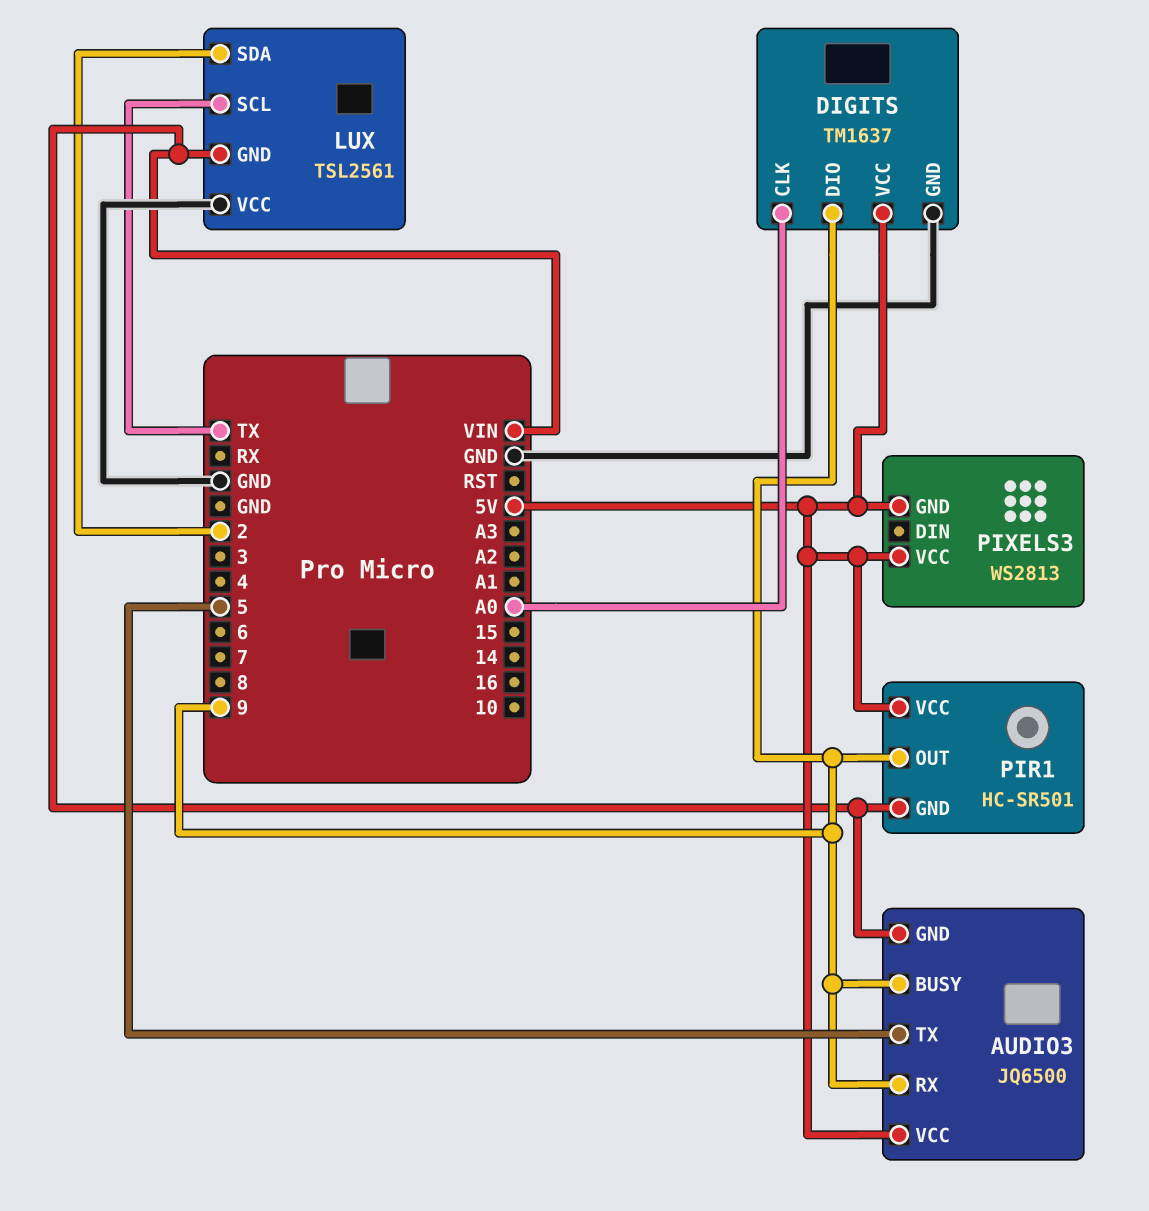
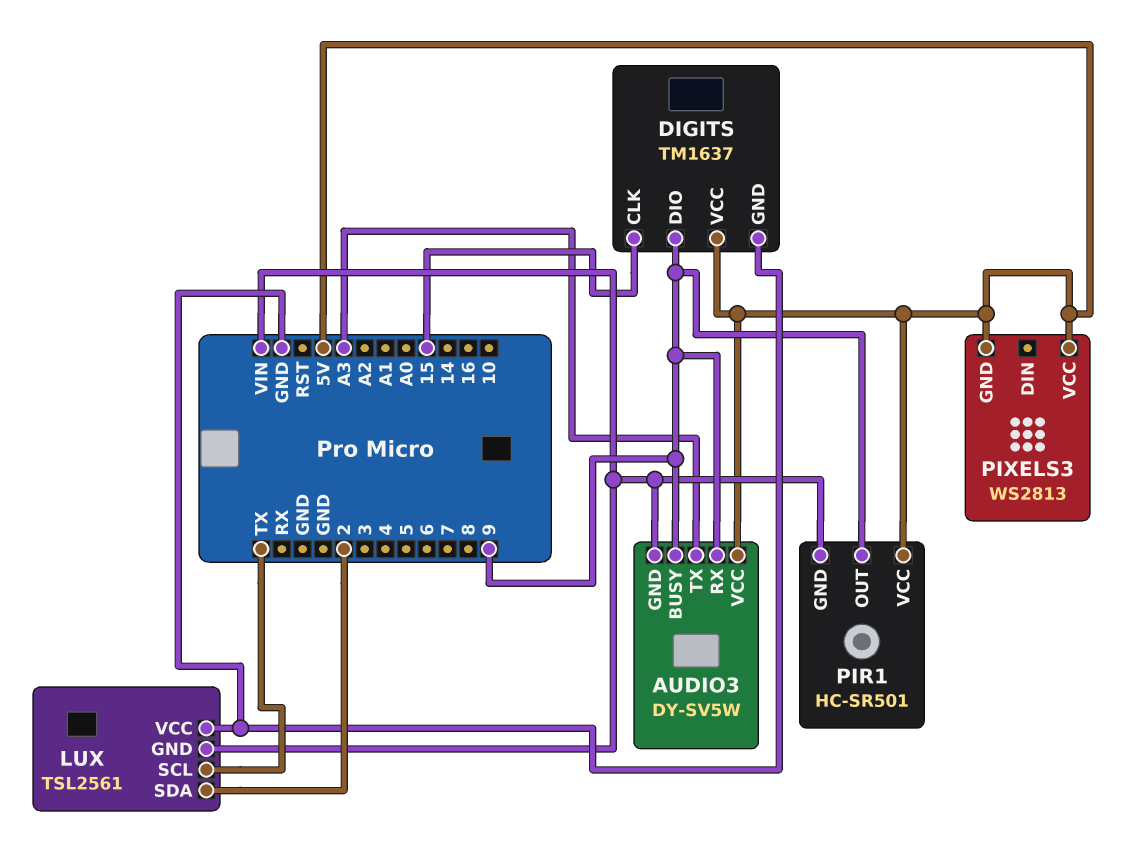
AUDIO3: JQ6500 -> DY-SV5W
AUDIO3 pin TX: 5 -> A3
DIGITS pin CLK: A0 -> 15

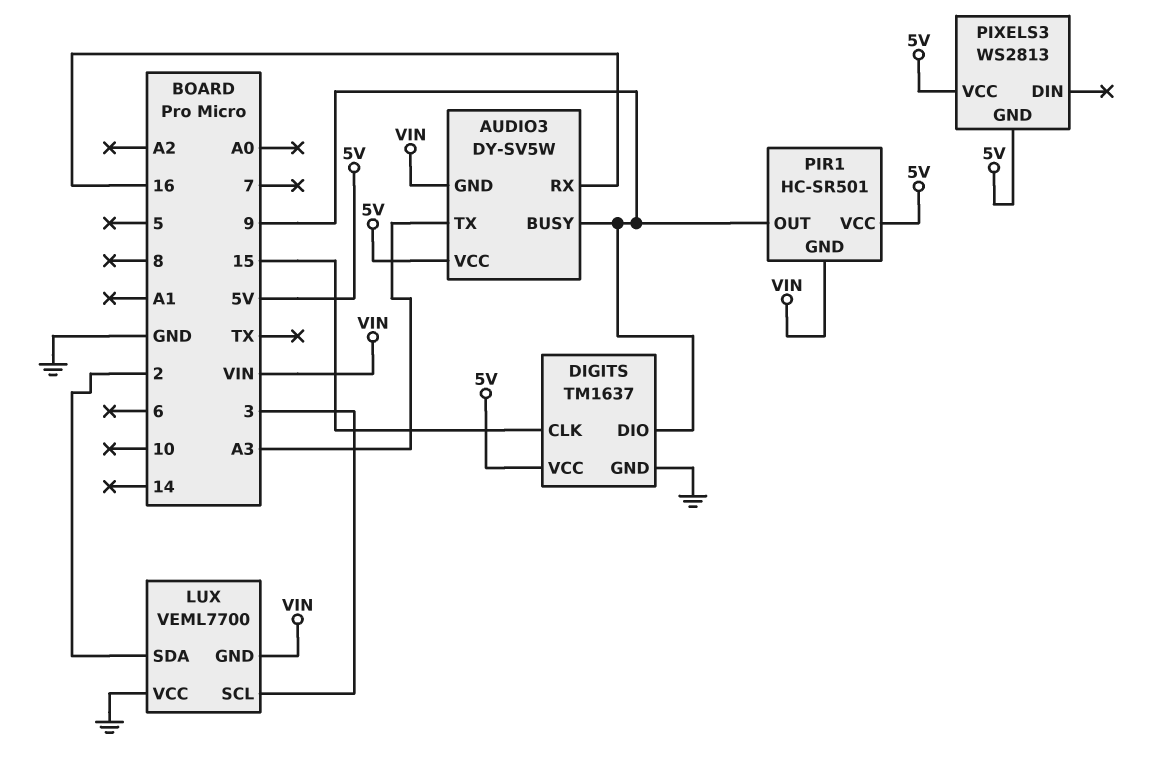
AUDIO3 pin RX: 9 -> 16
LUX: TSL2561 -> VEML7700
LUX pin SCL: TX -> 3

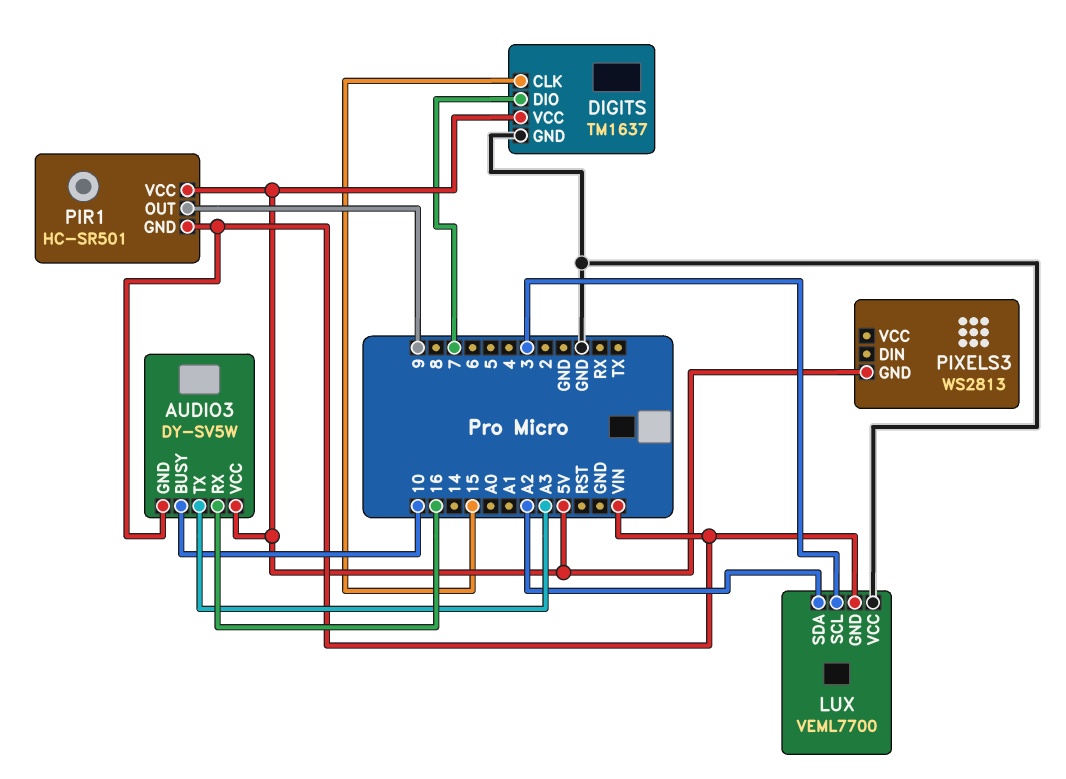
AUDIO3 pin BUSY: 9 -> 10
DIGITS pin DIO: 9 -> 7
LUX pin SDA: 2 -> A2
PIXELS3 pin VCC: 5V -> none

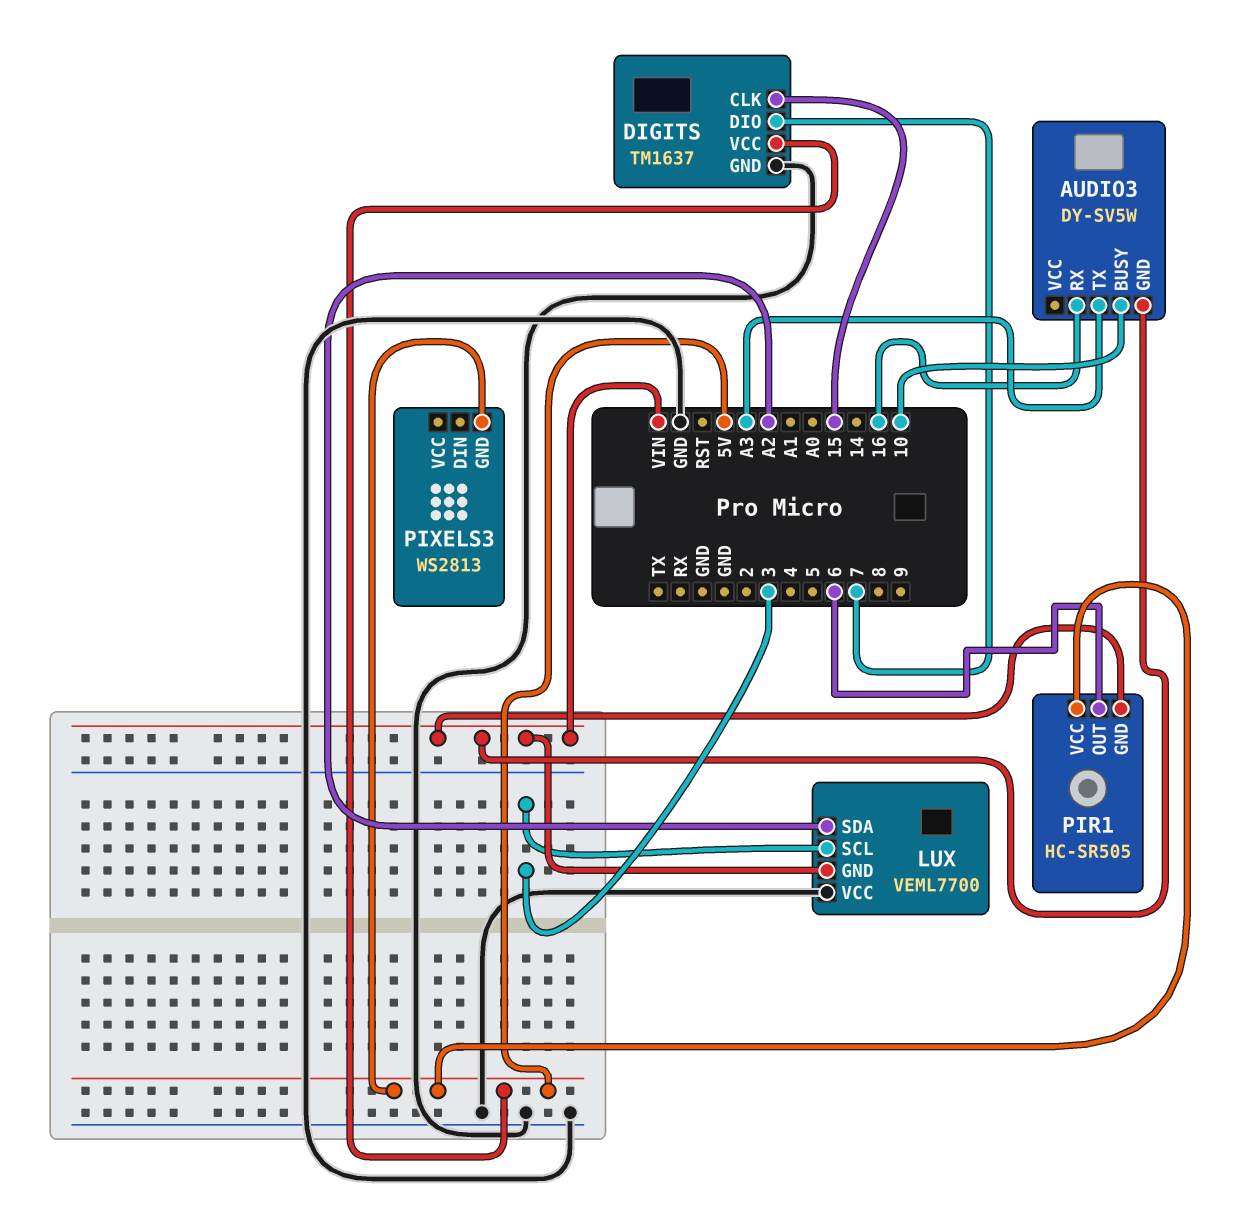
AUDIO3 pin VCC: 5V -> none
PIR1: HC-SR501 -> HC-SR505
PIR1 pin OUT: 9 -> 6

